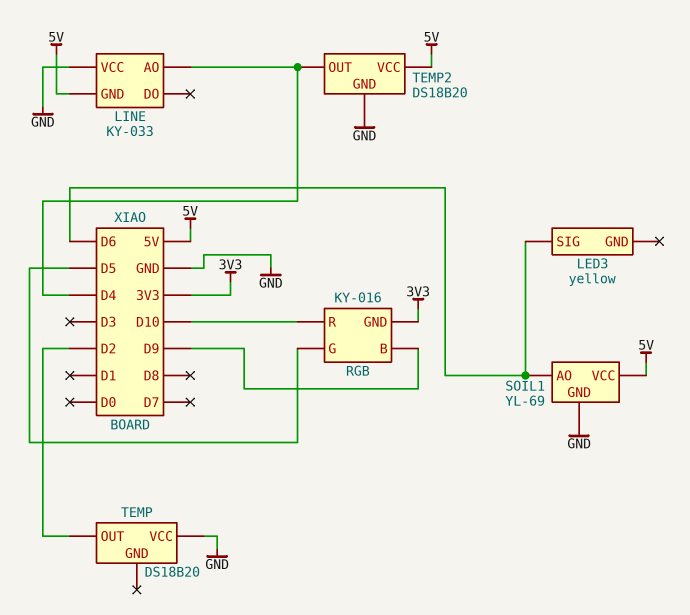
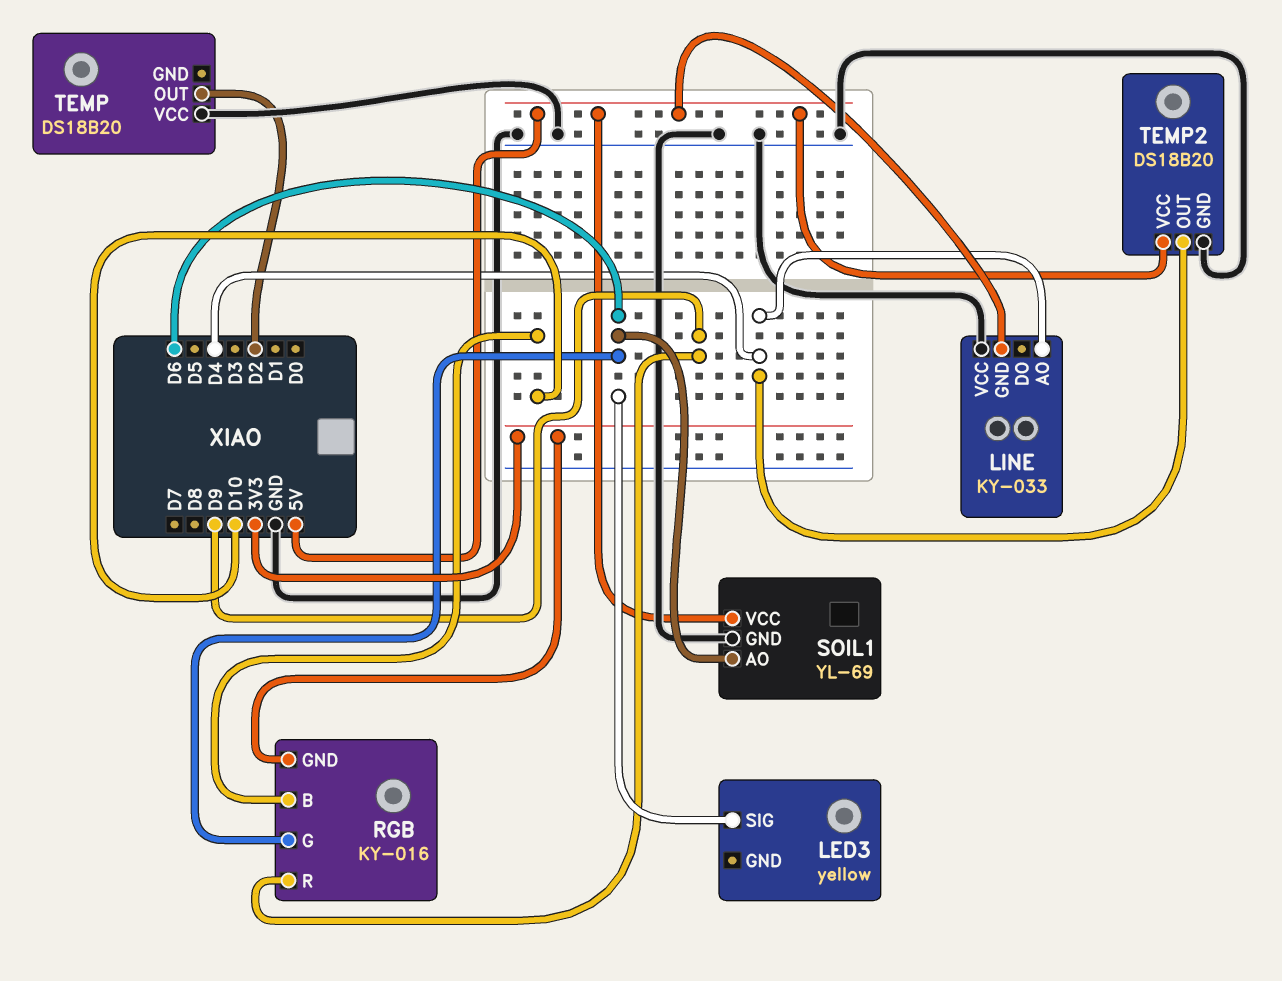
RGB pin B: D9 -> D10
RGB pin G: D5 -> D6
RGB pin R: D10 -> D9

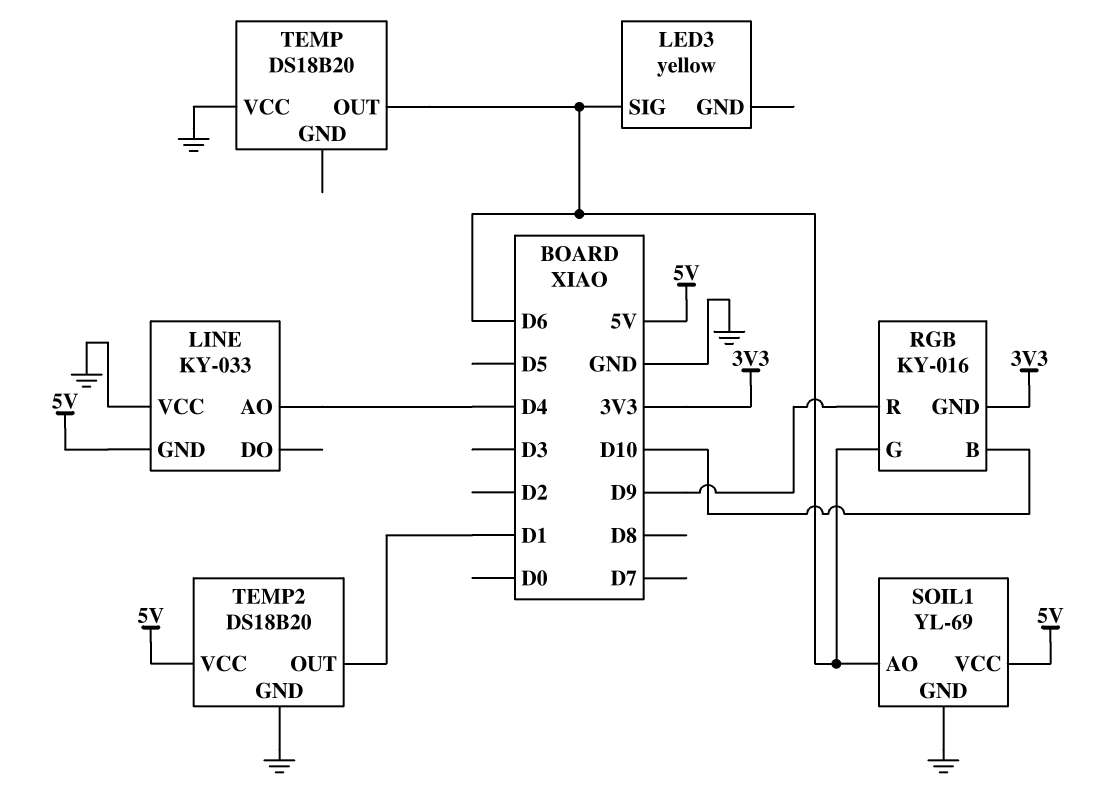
TEMP pin OUT: D2 -> D6
TEMP2 pin OUT: D4 -> D1

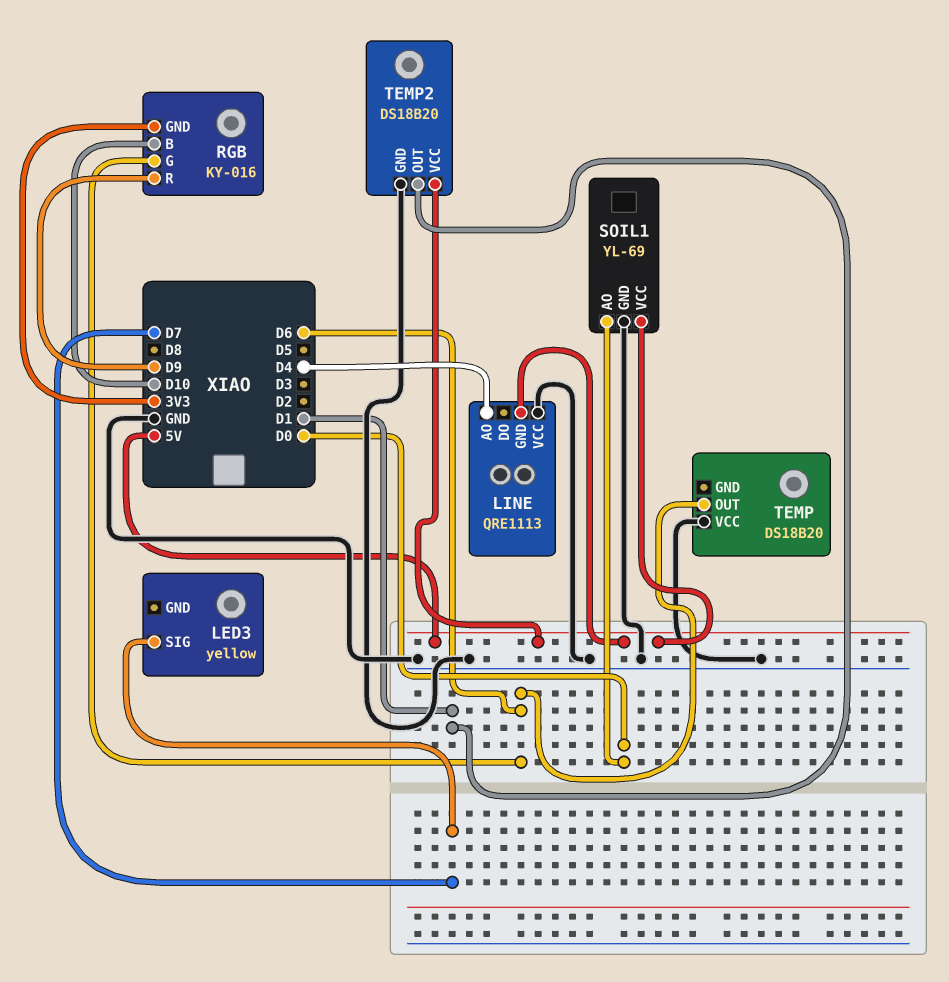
LED3 pin SIG: D6 -> D7
LINE: KY-033 -> QRE1113
SOIL1 pin AO: D6 -> D0

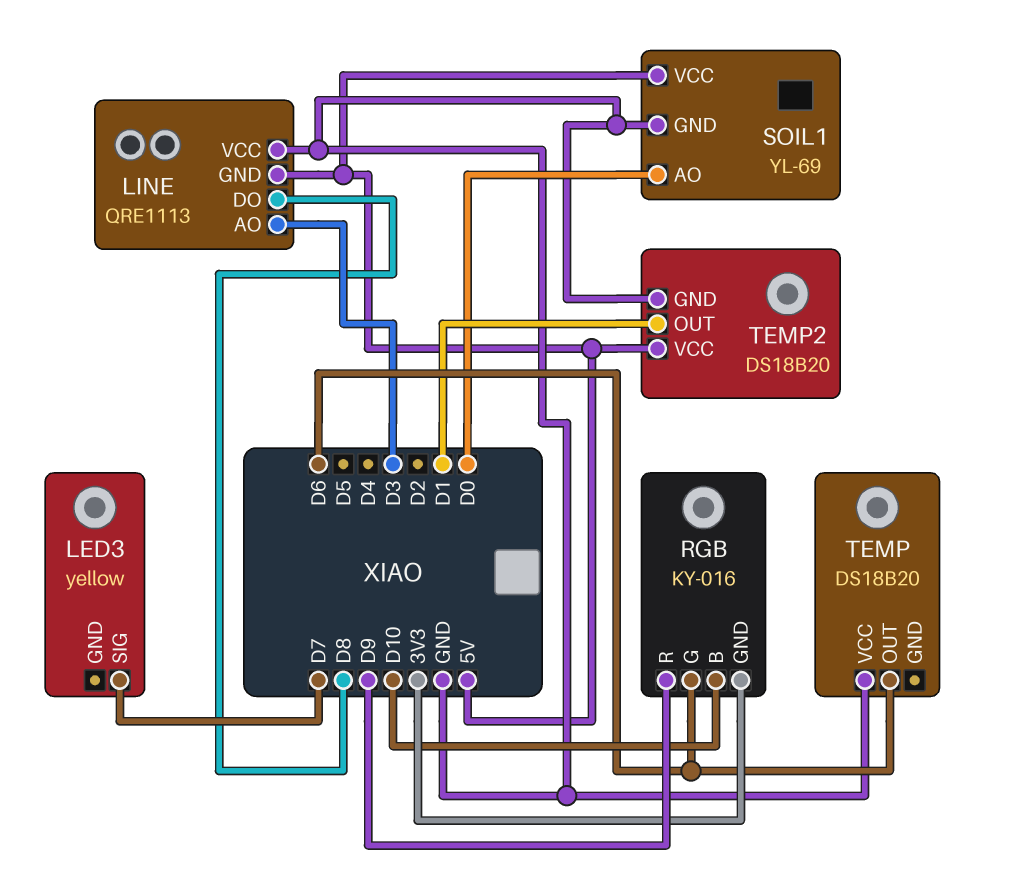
LINE pin AO: D4 -> D3
LINE pin DO: none -> D8

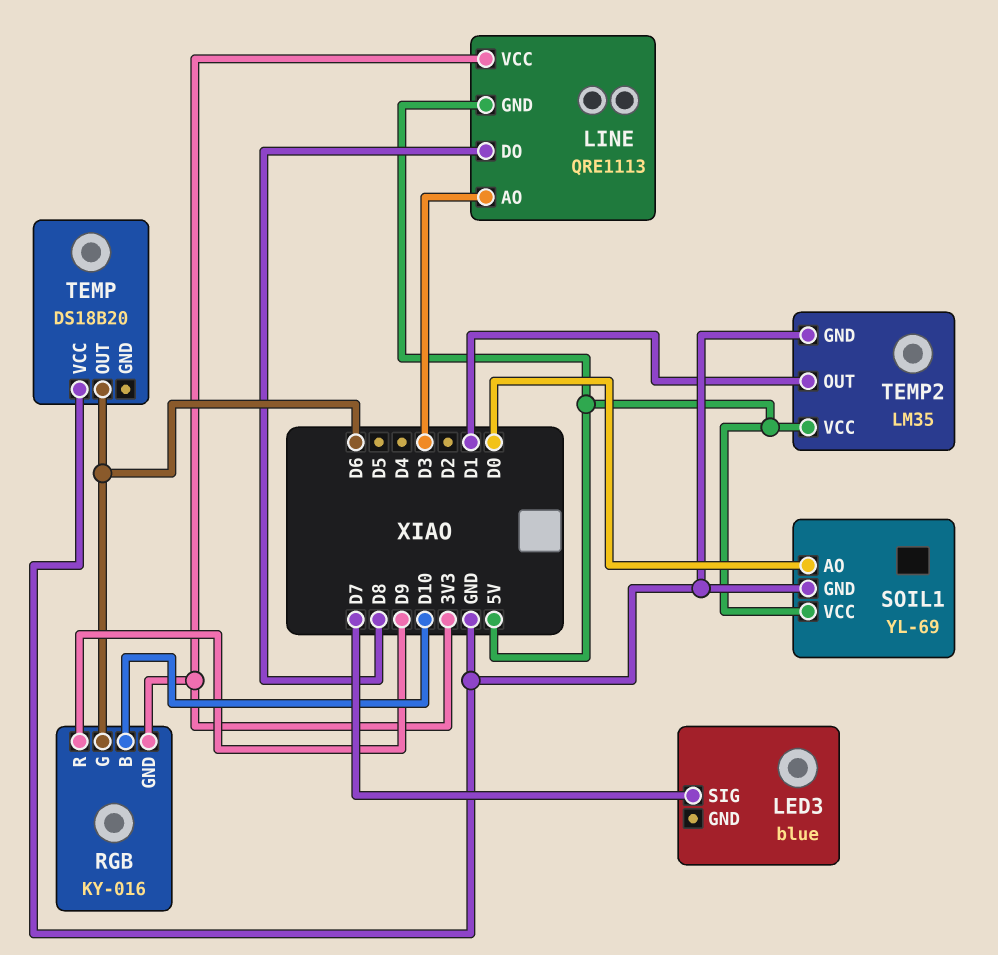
LED3: yellow -> blue
LINE pin VCC: GND -> 3V3
TEMP2: DS18B20 -> LM35

